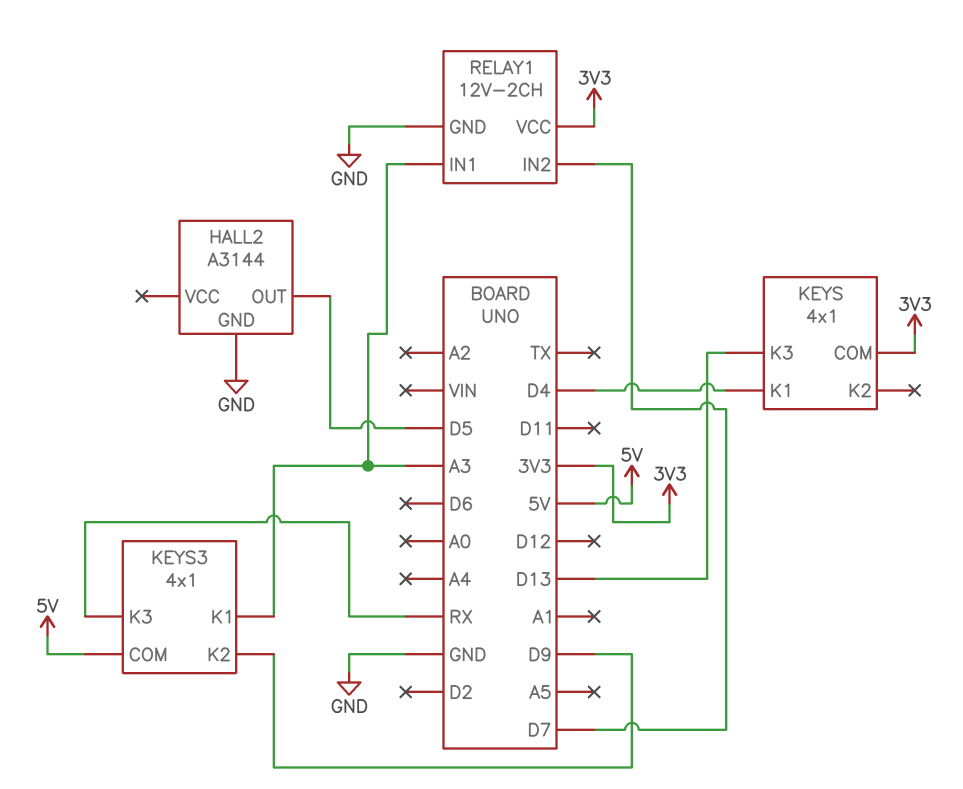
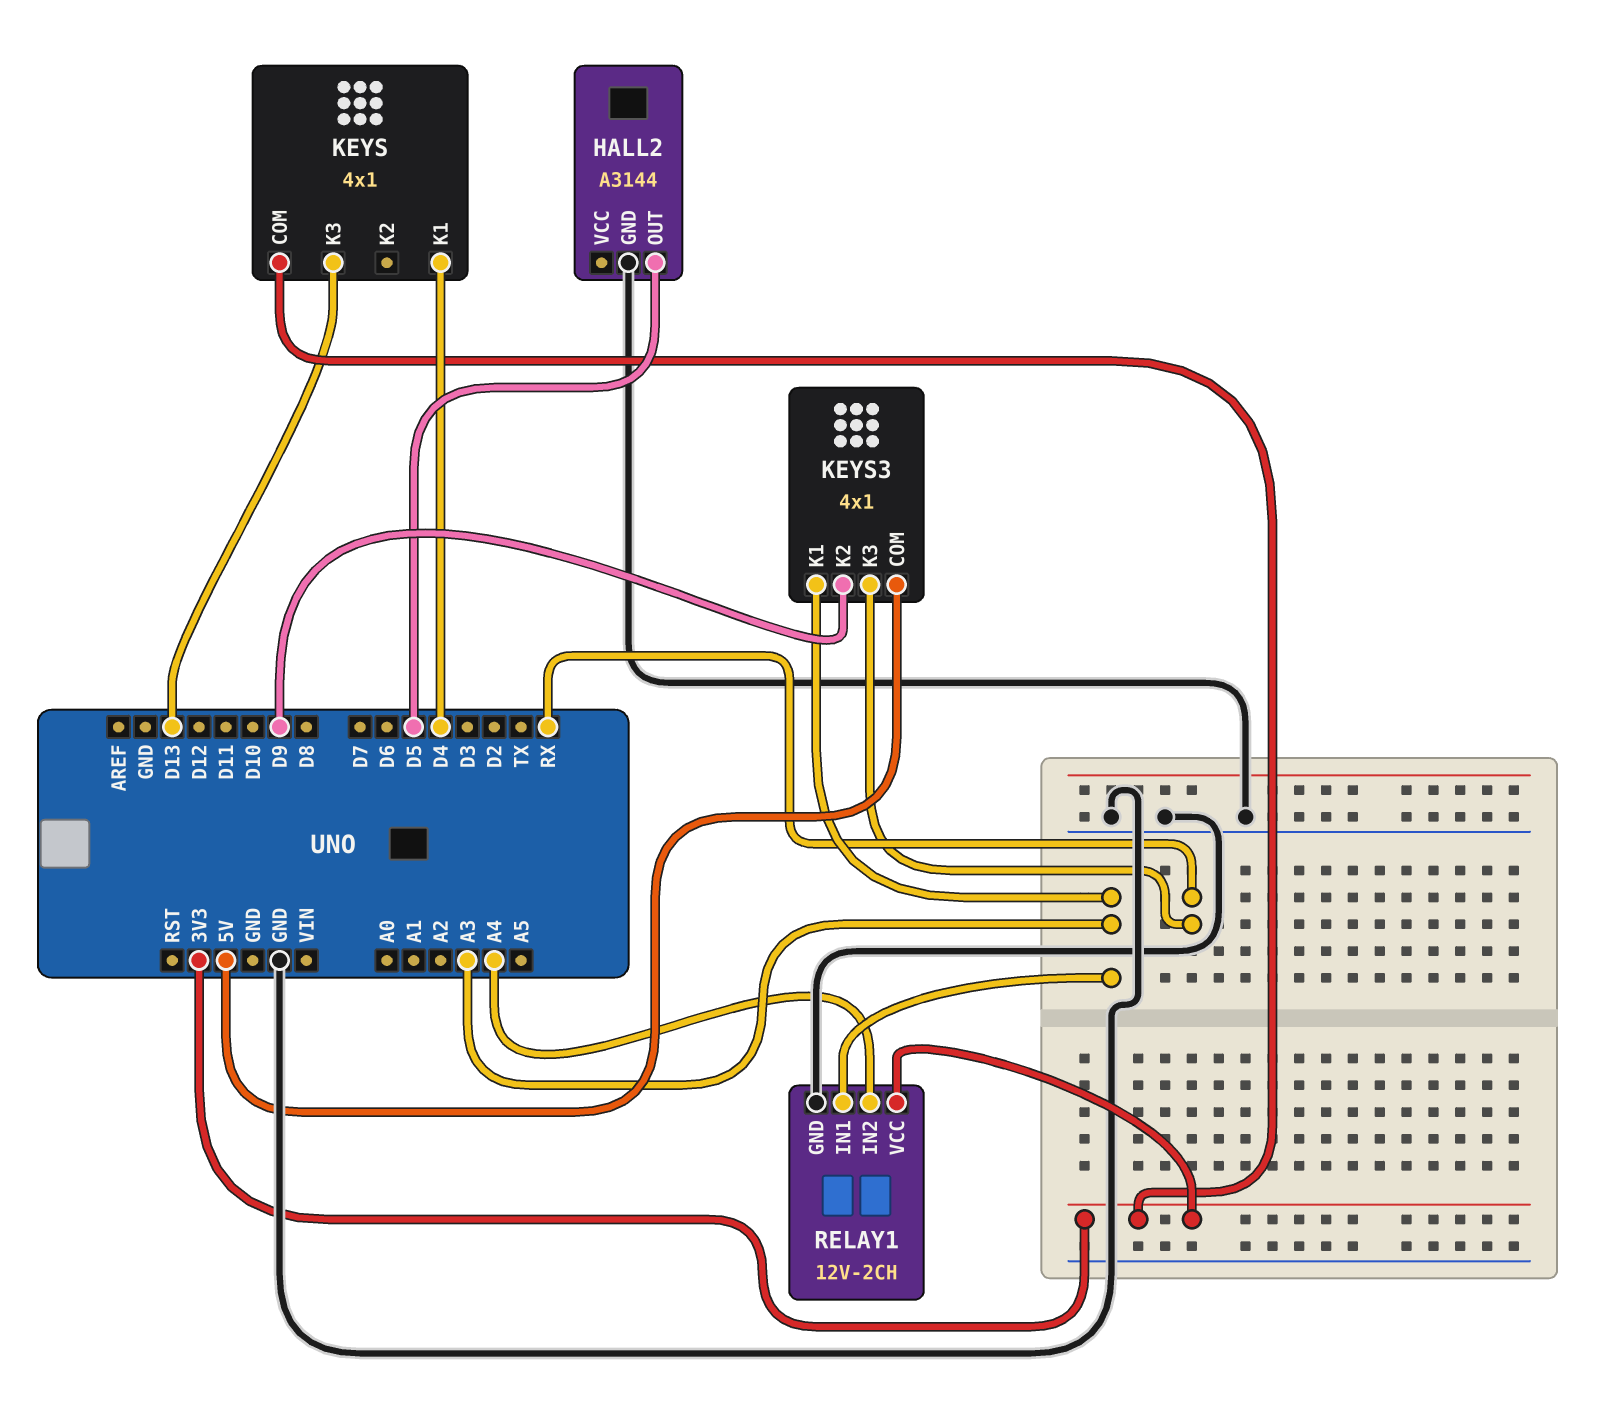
RELAY1 pin IN2: D7 -> A4

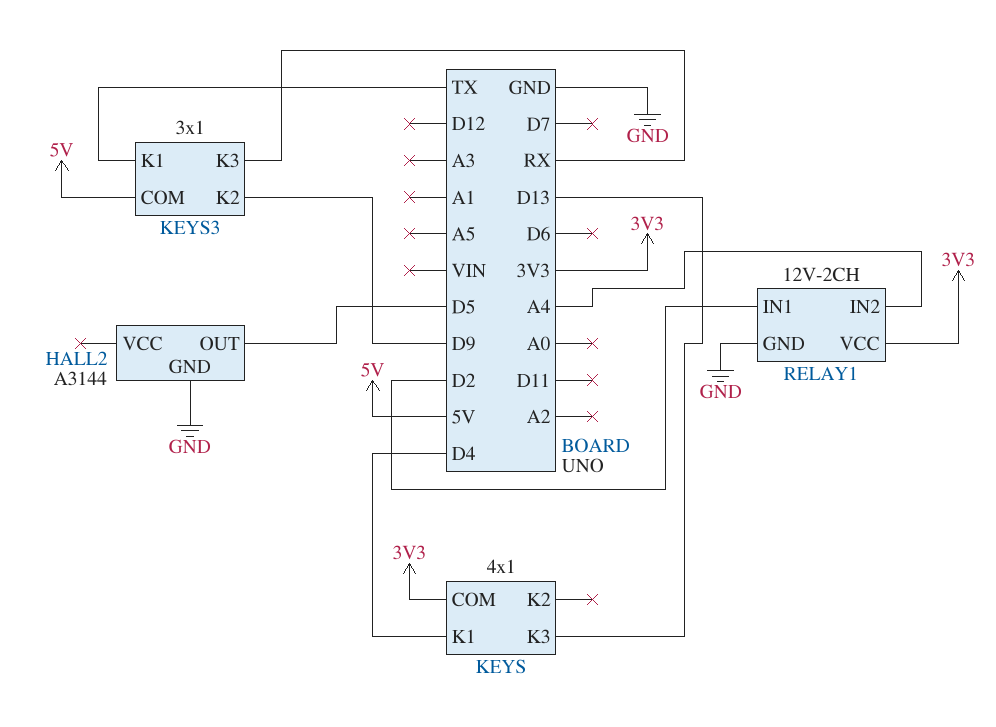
KEYS3: 4x1 -> 3x1
KEYS3 pin K1: A3 -> TX
RELAY1 pin IN1: A3 -> D2

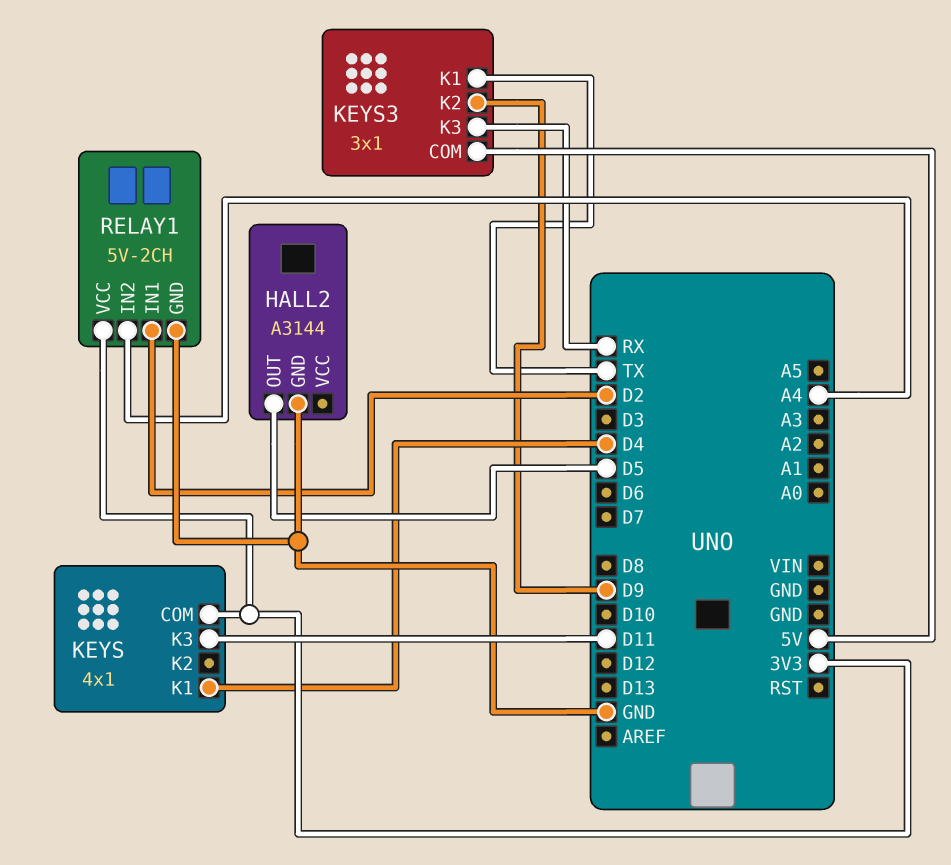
KEYS pin K3: D13 -> D11
RELAY1: 12V-2CH -> 5V-2CH

